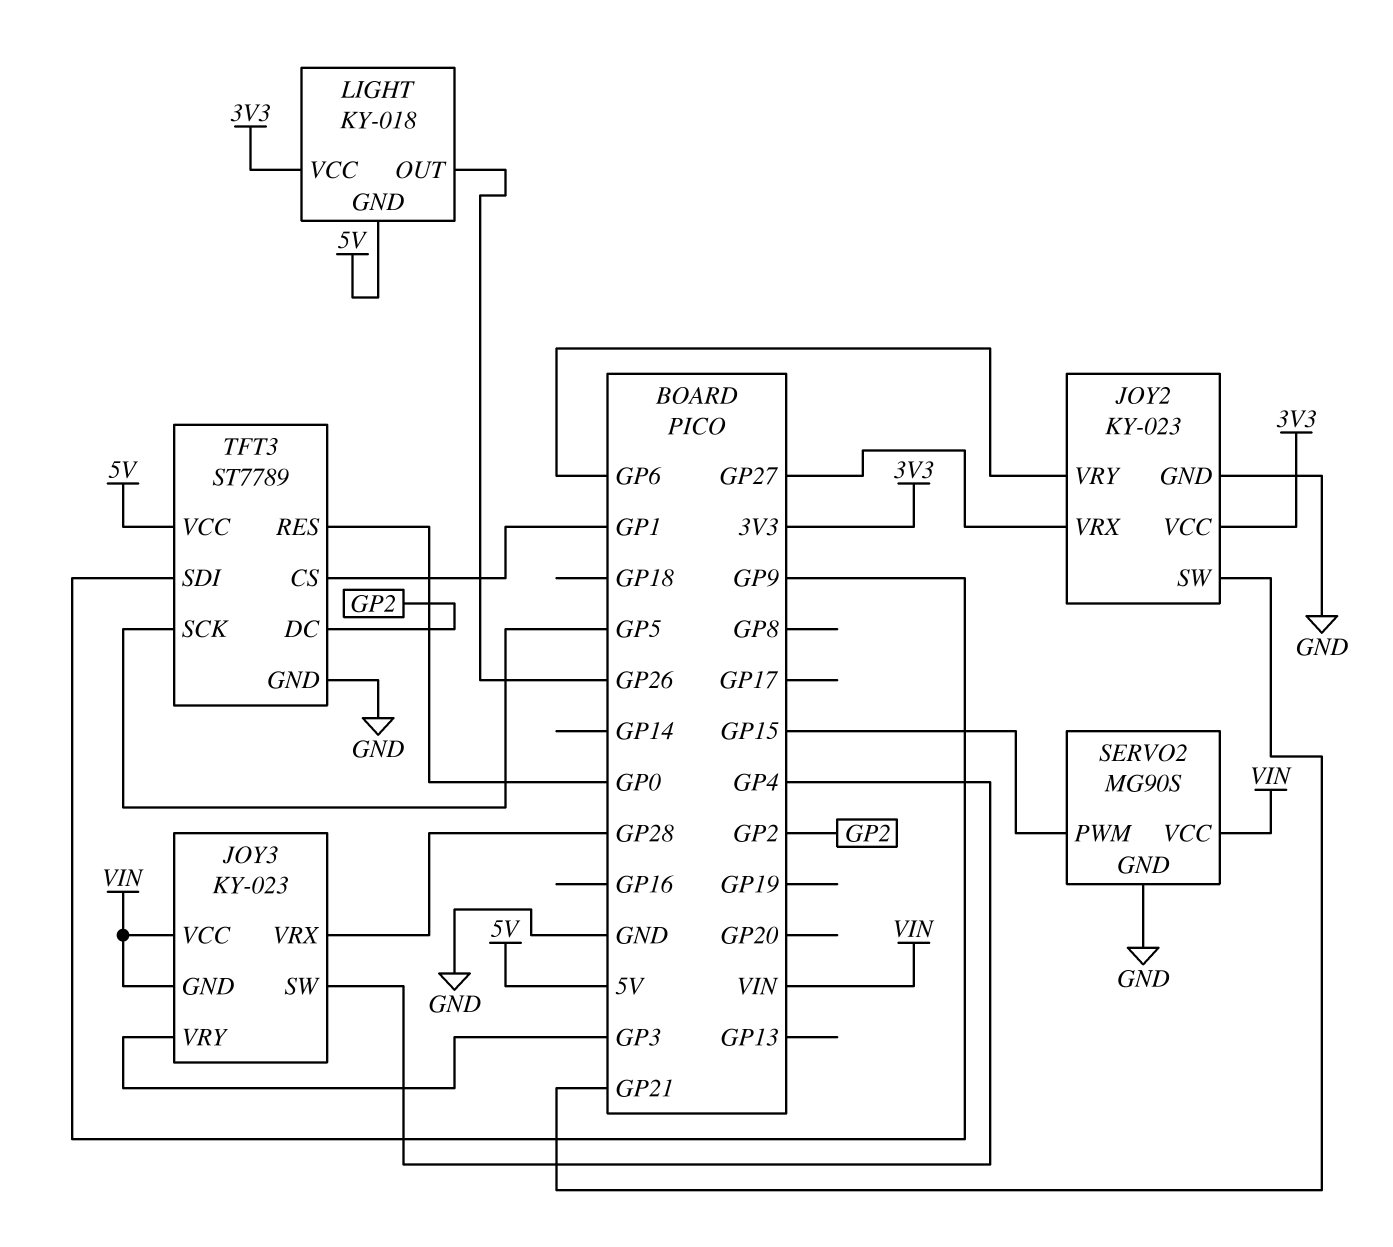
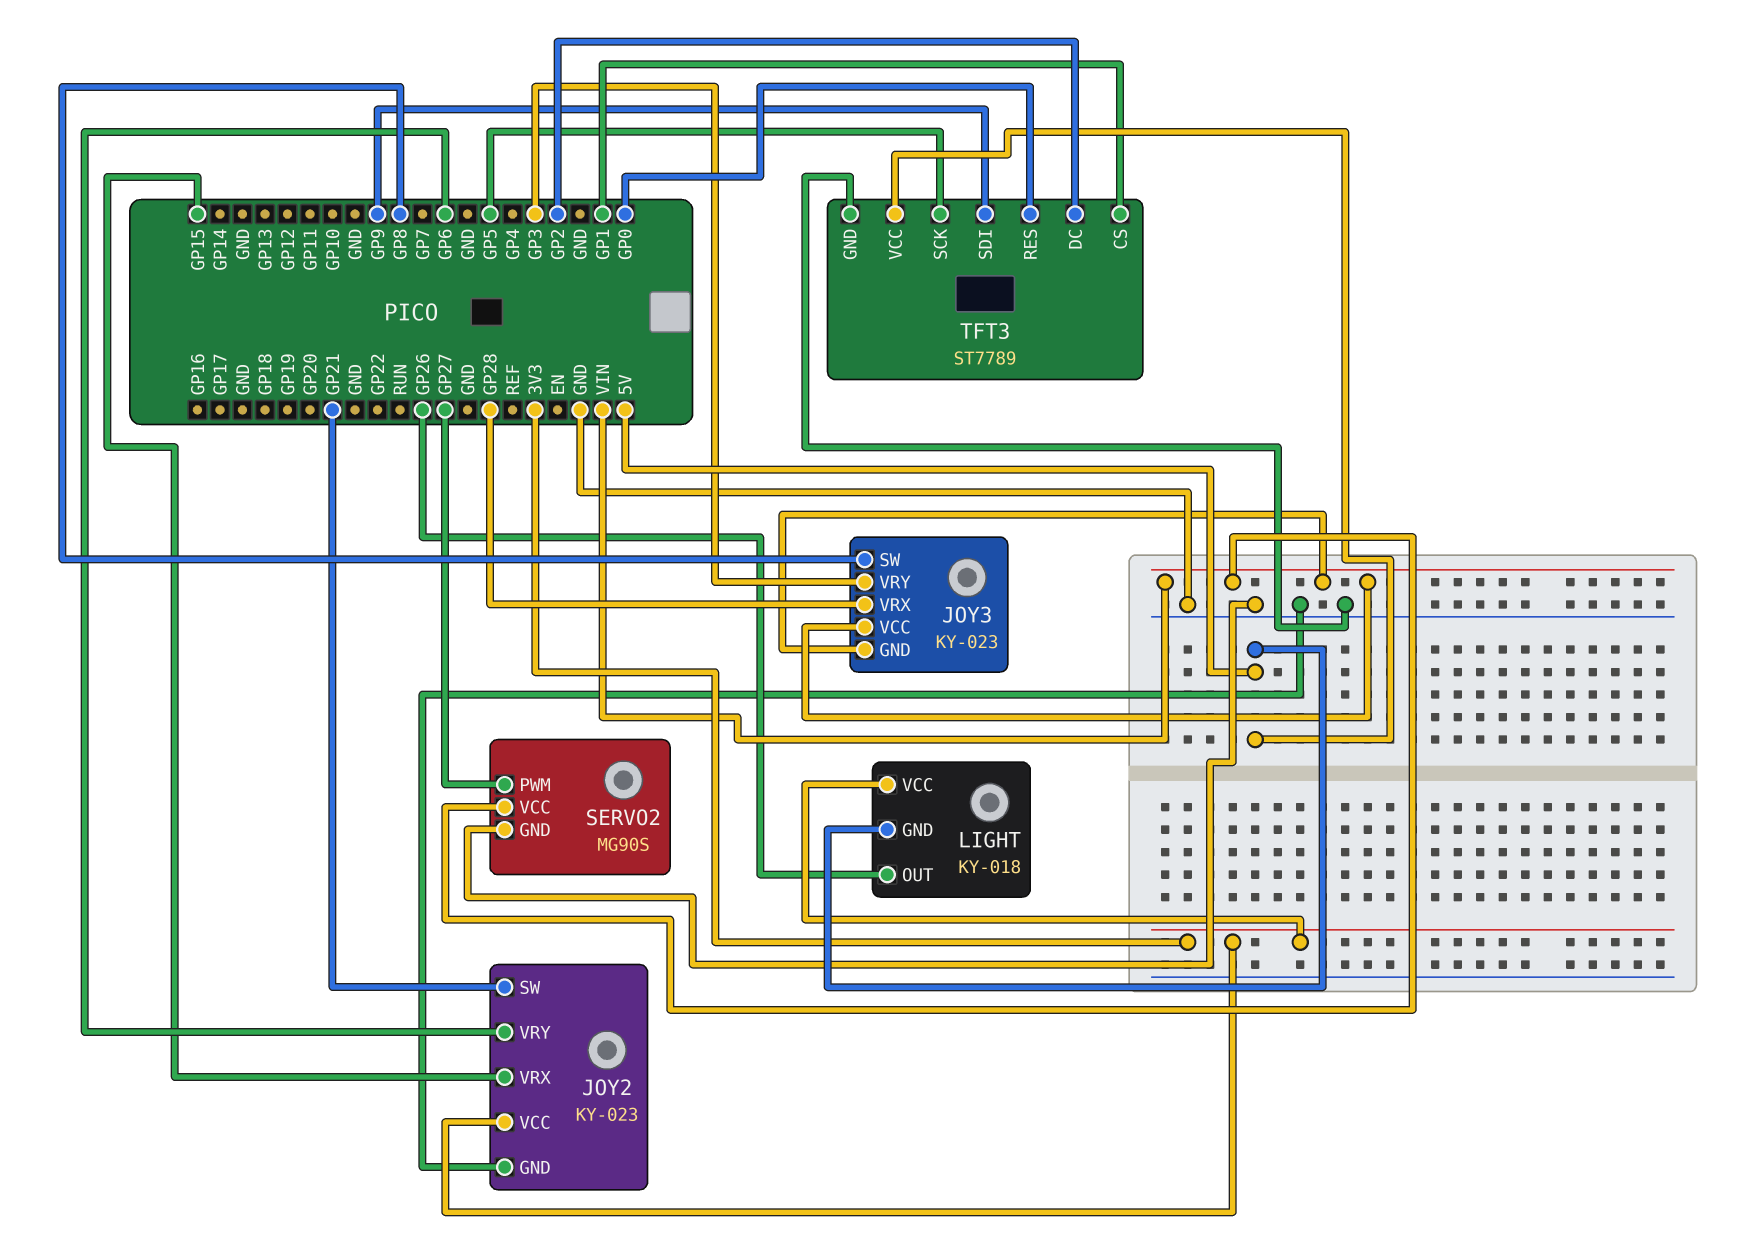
JOY2 pin VRX: GP27 -> GP15
JOY3 pin SW: GP4 -> GP8
SERVO2 pin PWM: GP15 -> GP27

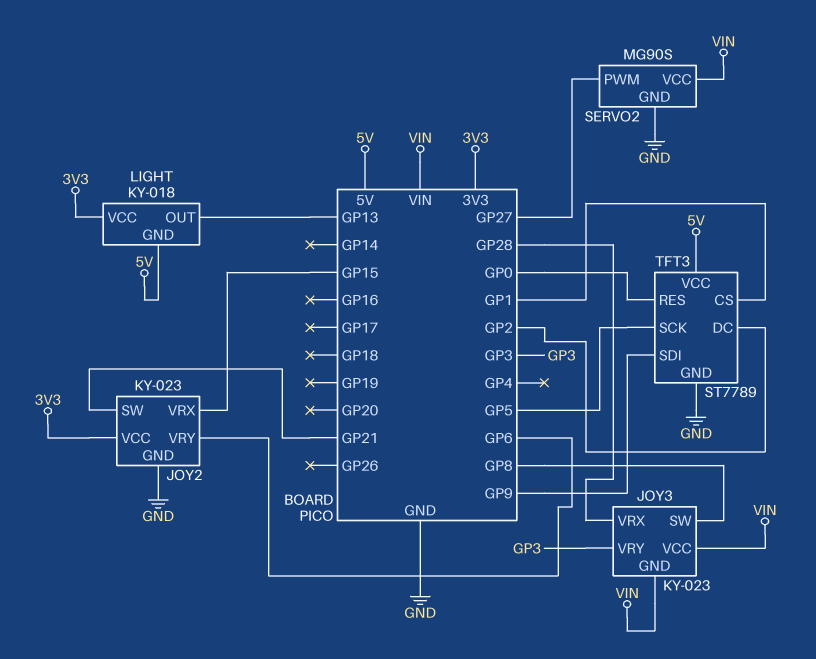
LIGHT pin OUT: GP26 -> GP13

